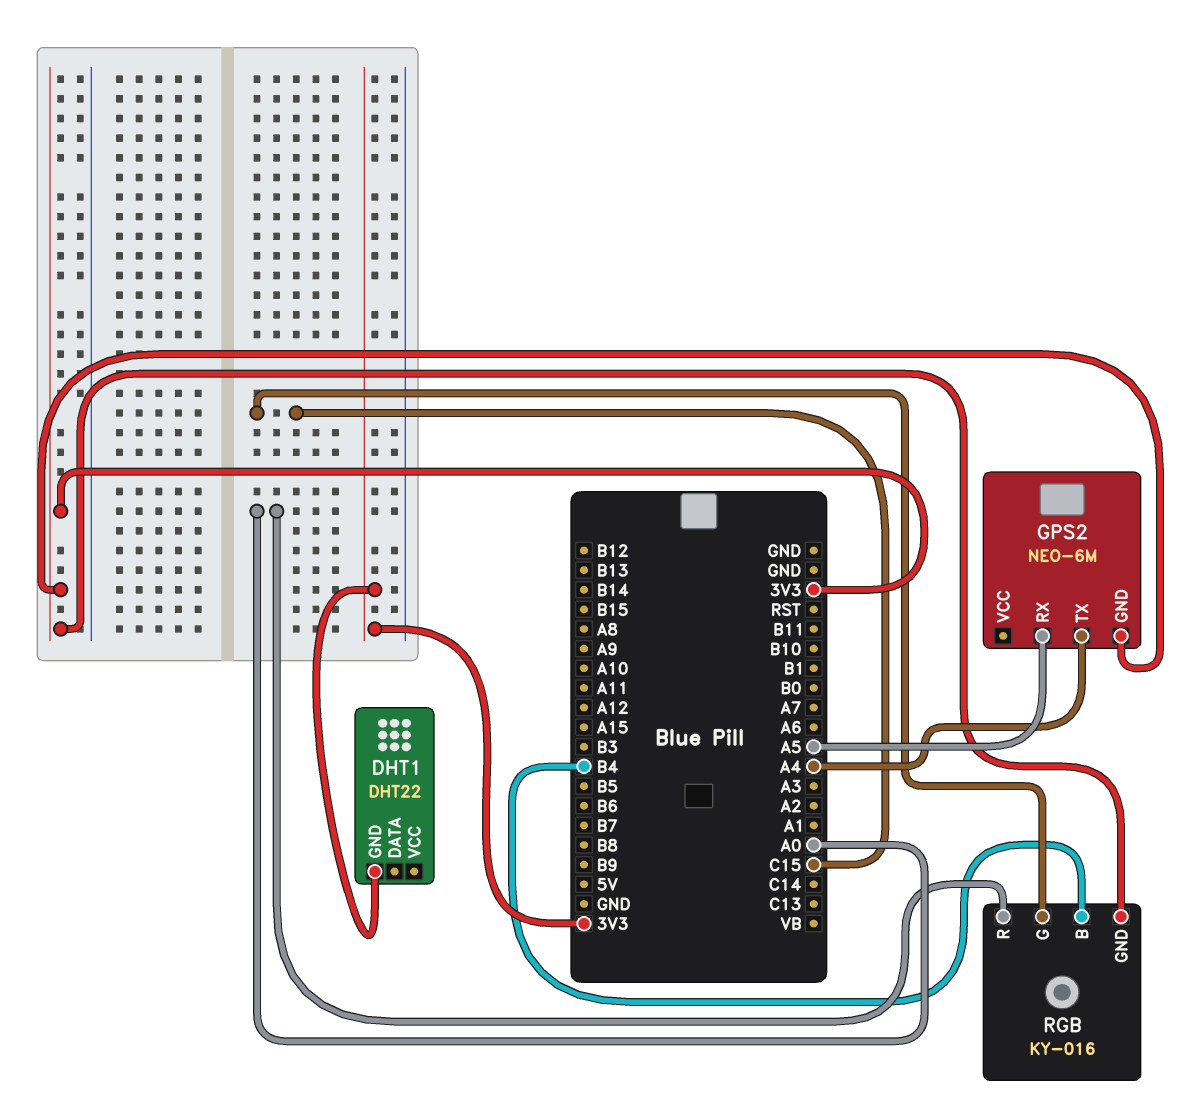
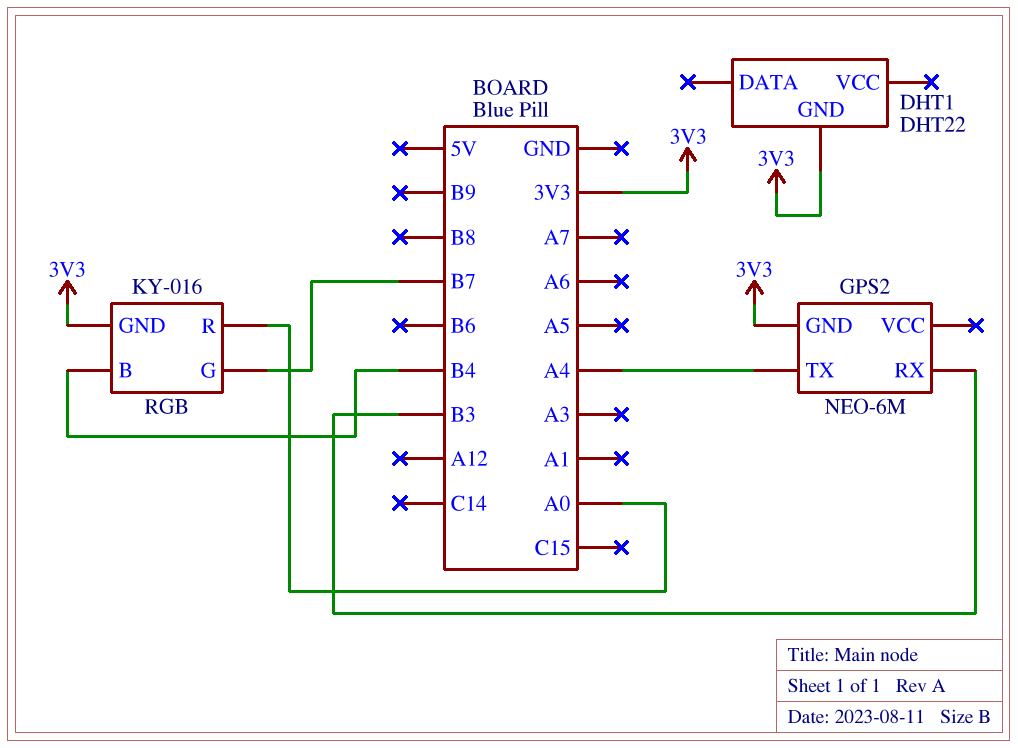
GPS2 pin RX: A5 -> B3
RGB pin G: C15 -> B7

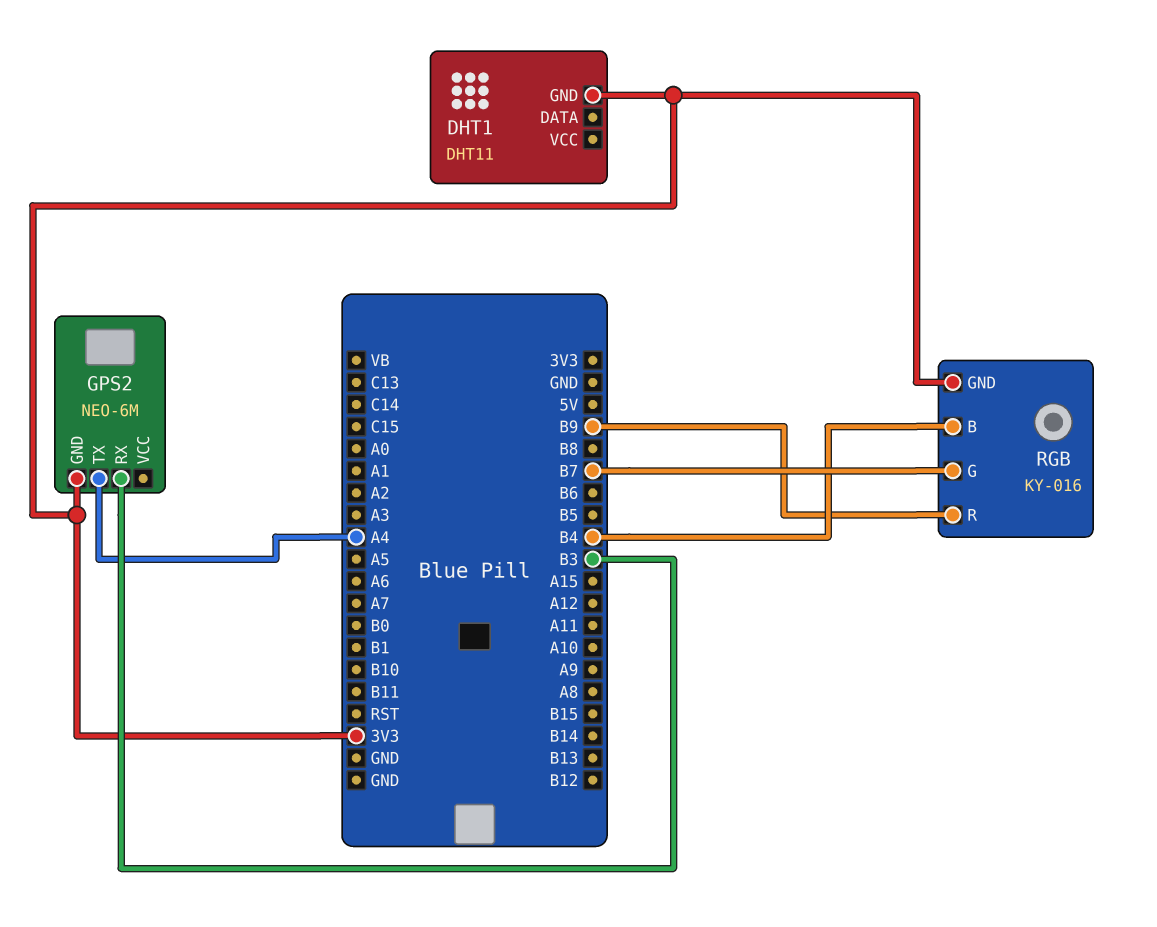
DHT1: DHT22 -> DHT11
RGB pin R: A0 -> B9

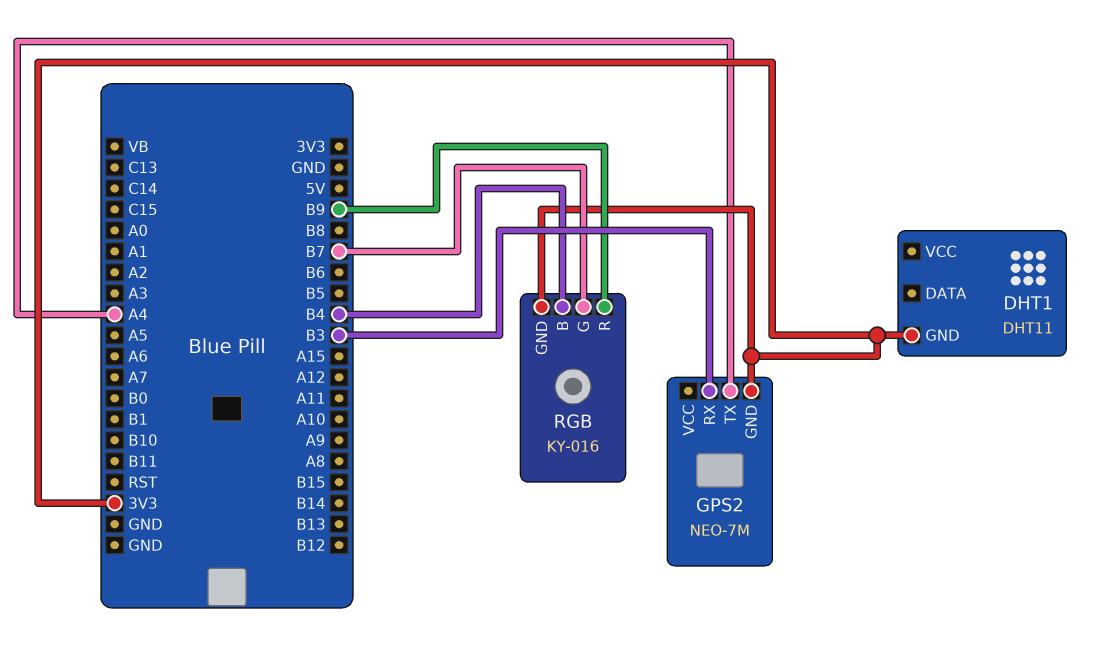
GPS2: NEO-6M -> NEO-7M

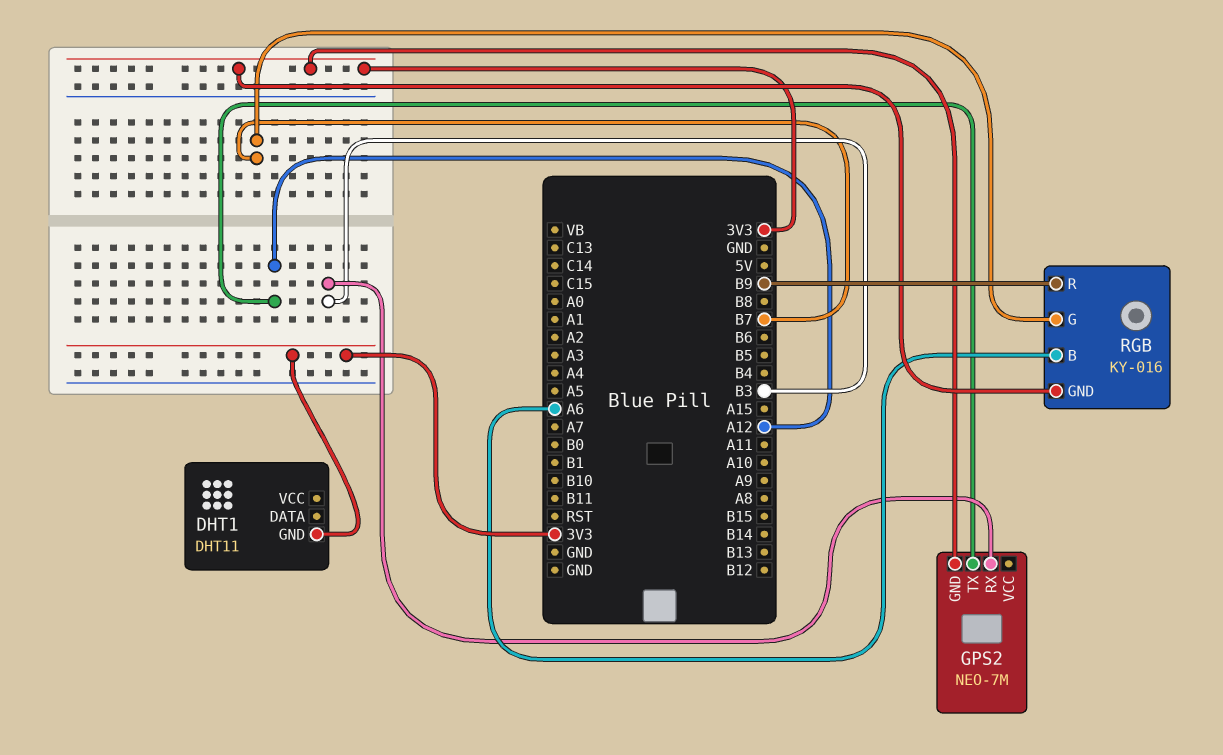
GPS2 pin TX: A4 -> A12
RGB pin B: B4 -> A6

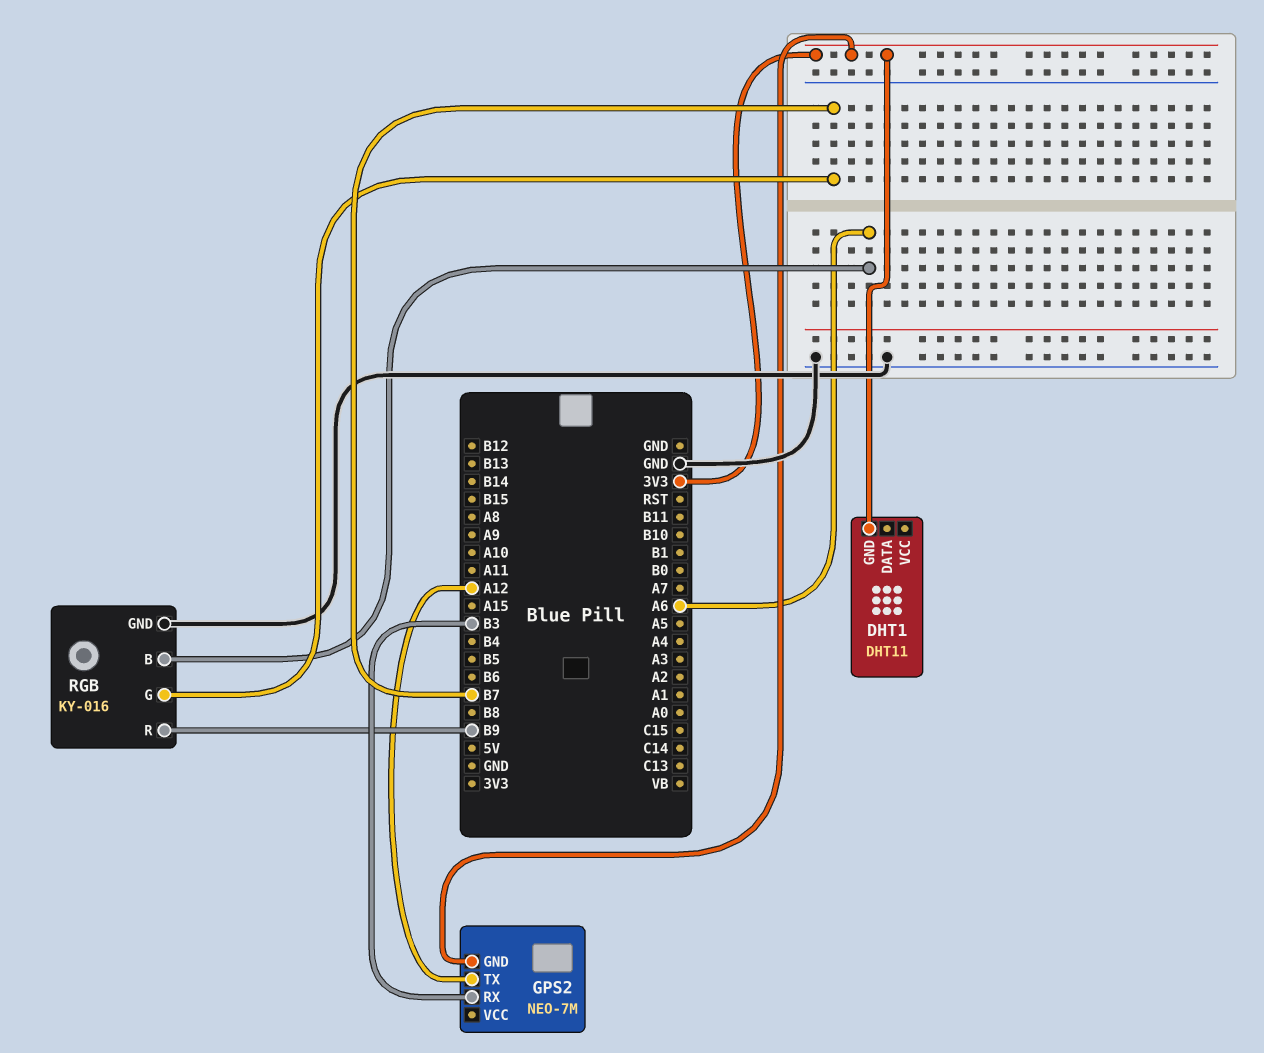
RGB pin GND: 3V3 -> GND

